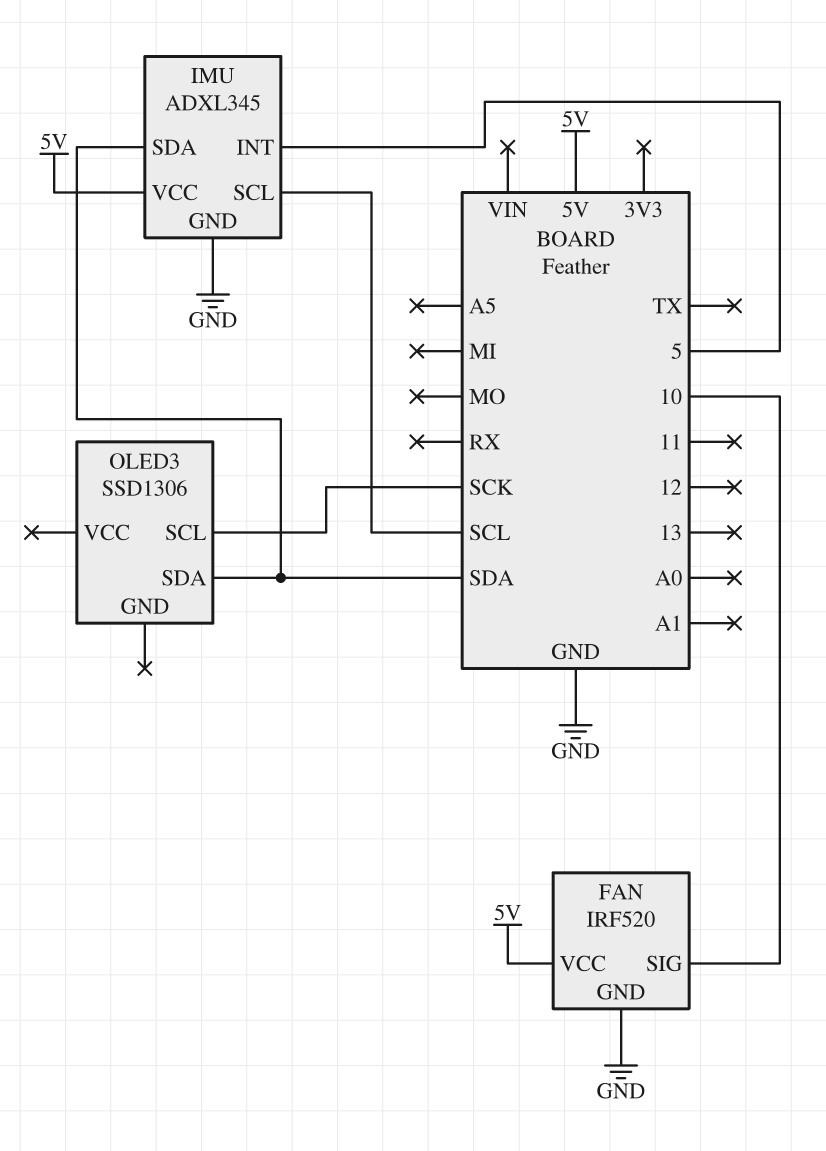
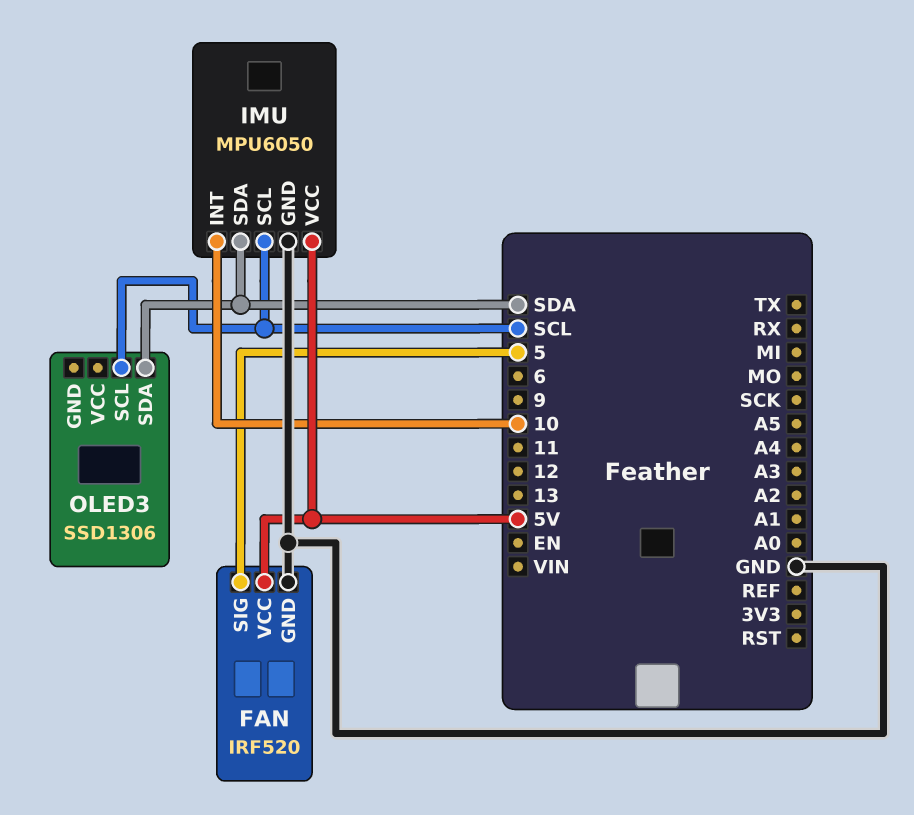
FAN pin SIG: 10 -> 5
IMU: ADXL345 -> MPU6050
IMU pin INT: 5 -> 10
OLED3 pin SCL: SCK -> SCL

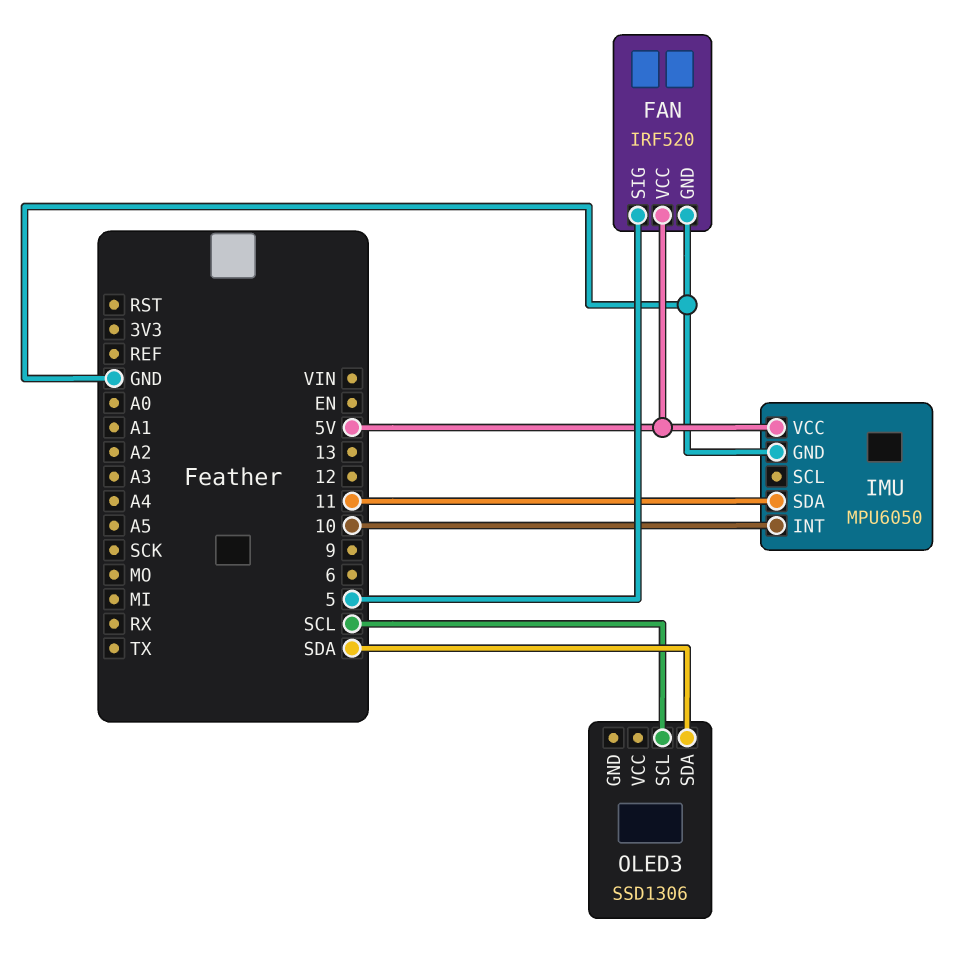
IMU pin SCL: SCL -> none
IMU pin SDA: SDA -> 11

